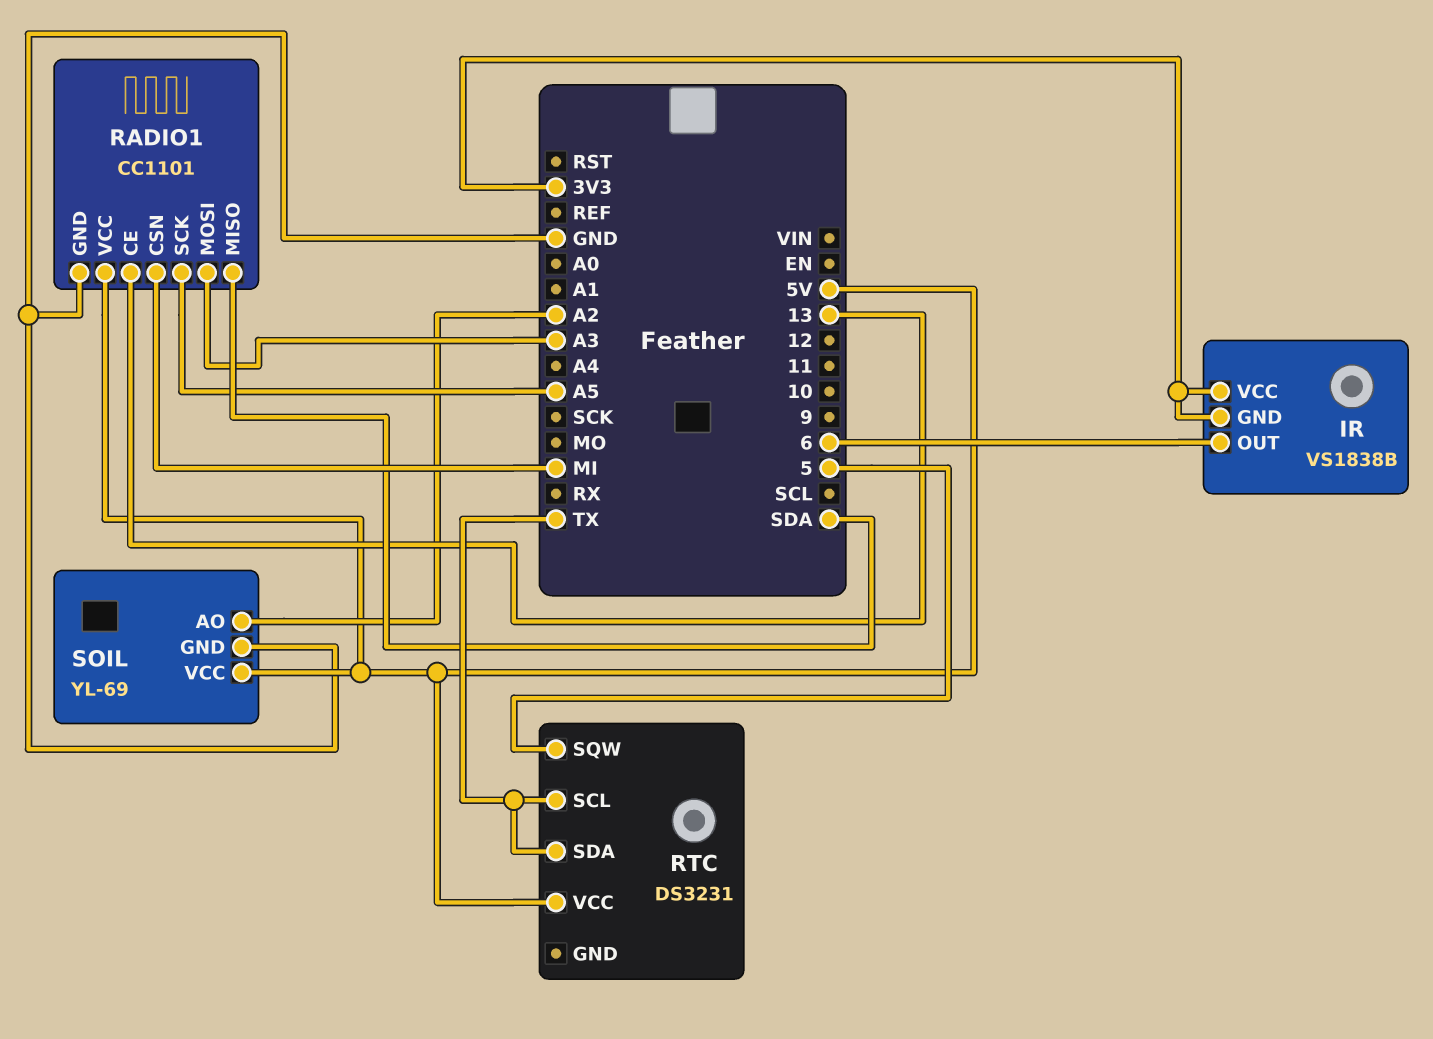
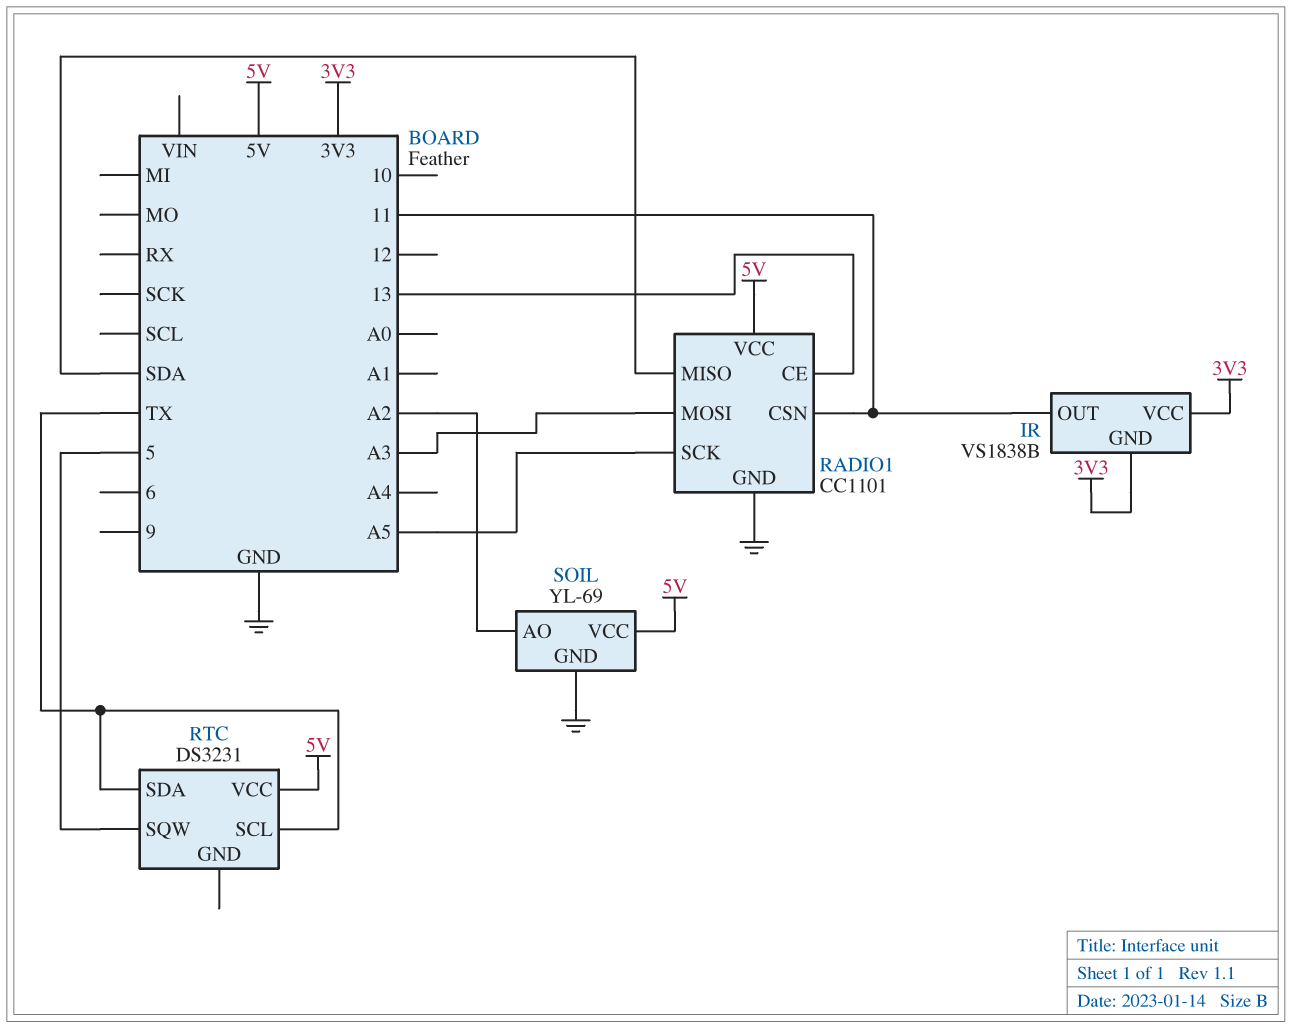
IR pin OUT: 6 -> 11
RADIO1 pin CSN: MI -> 11

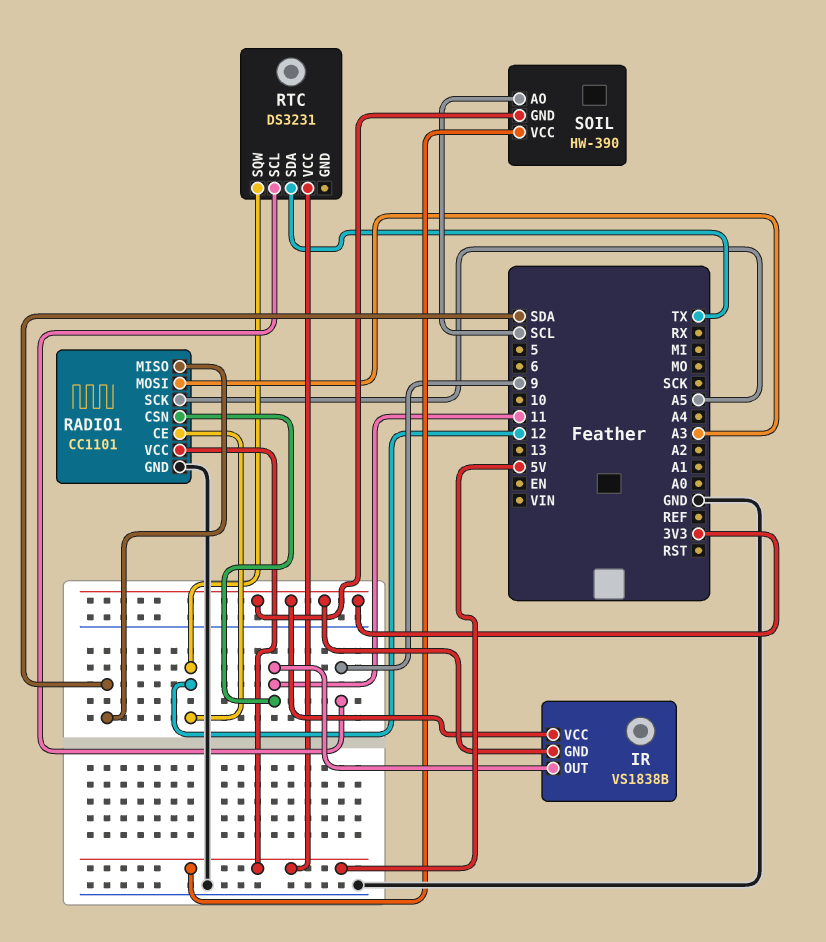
RADIO1 pin CE: 13 -> 12
RTC pin SCL: TX -> 9
RTC pin SQW: 5 -> 12
SOIL: YL-69 -> HW-390
SOIL pin AO: A2 -> SCL
SOIL pin GND: GND -> 3V3

